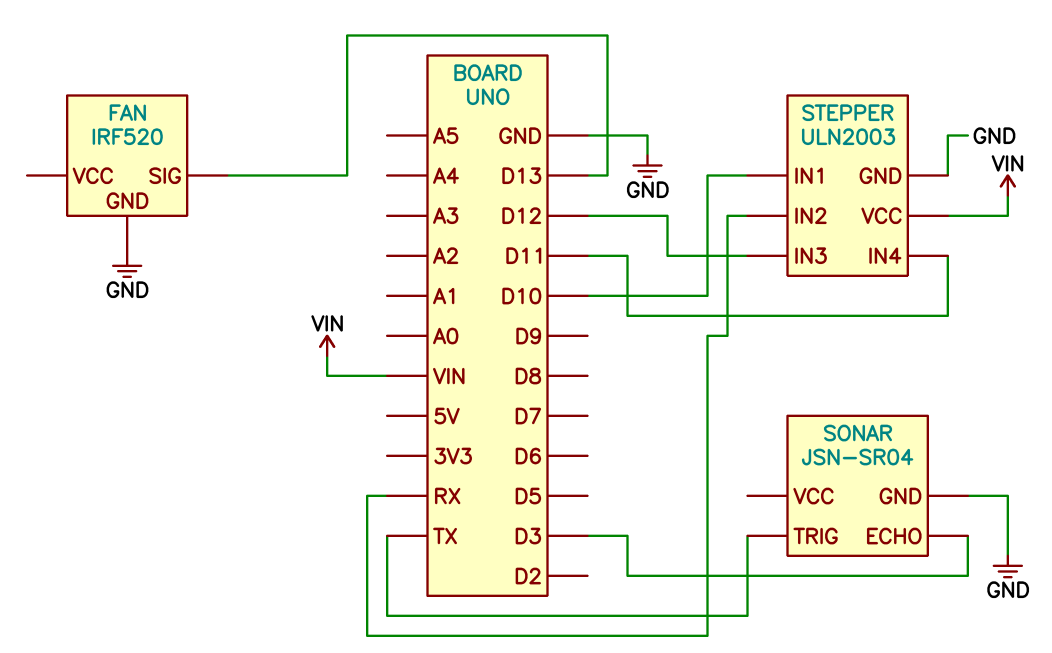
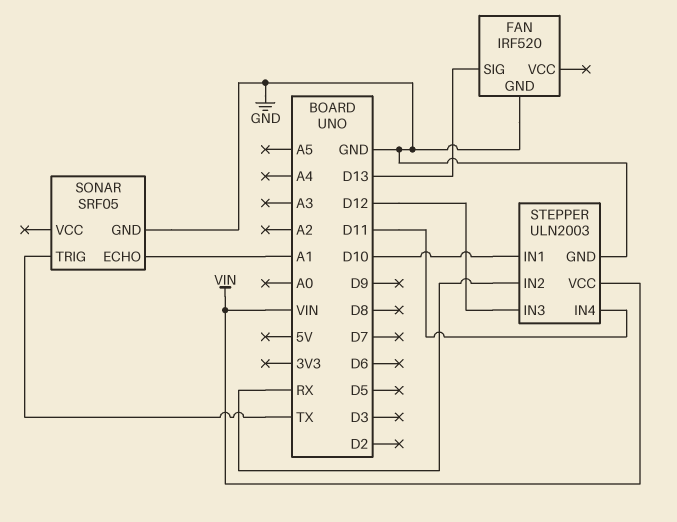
SONAR: JSN-SR04 -> SRF05
SONAR pin ECHO: D3 -> A1

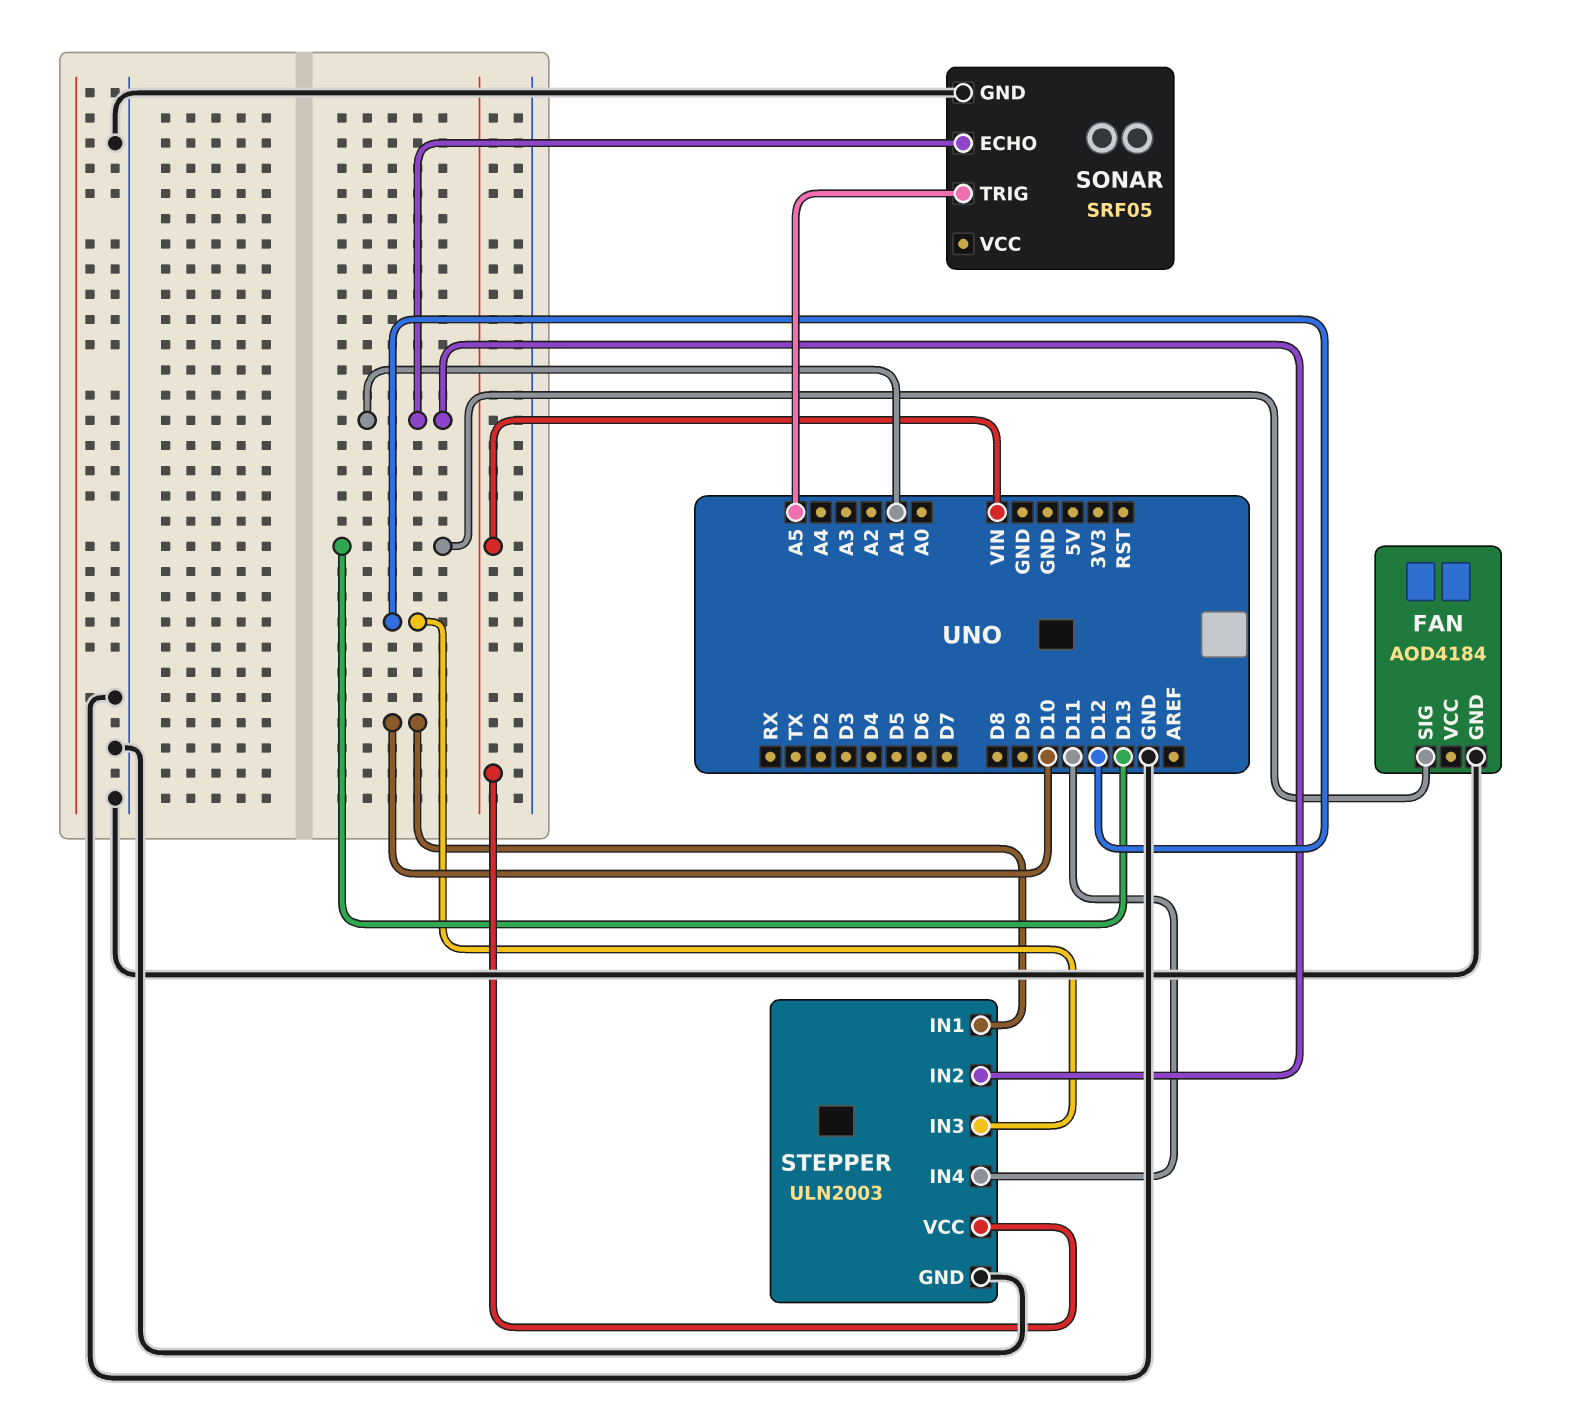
FAN: IRF520 -> AOD4184
SONAR pin TRIG: TX -> A5
STEPPER pin IN2: RX -> A1

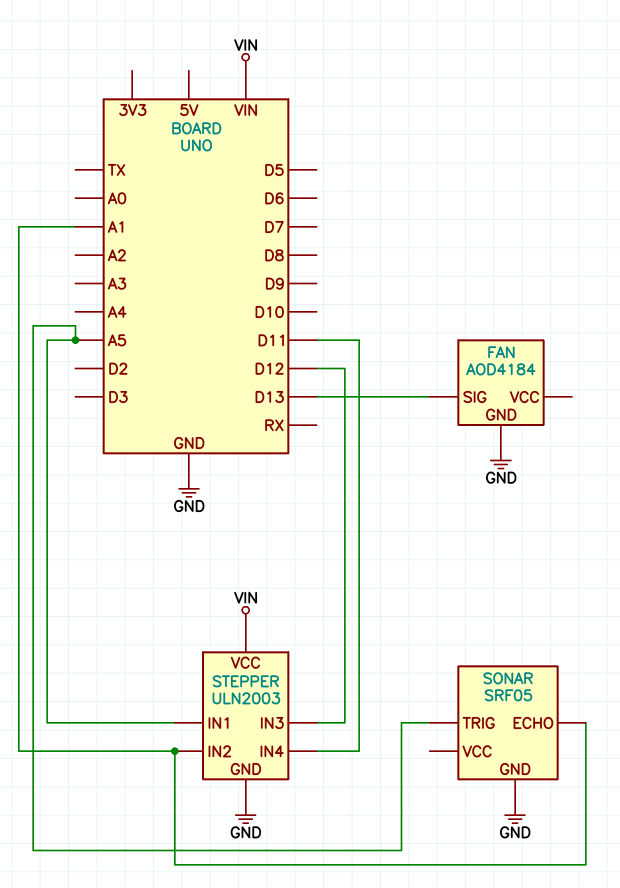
STEPPER pin IN1: D10 -> A5

